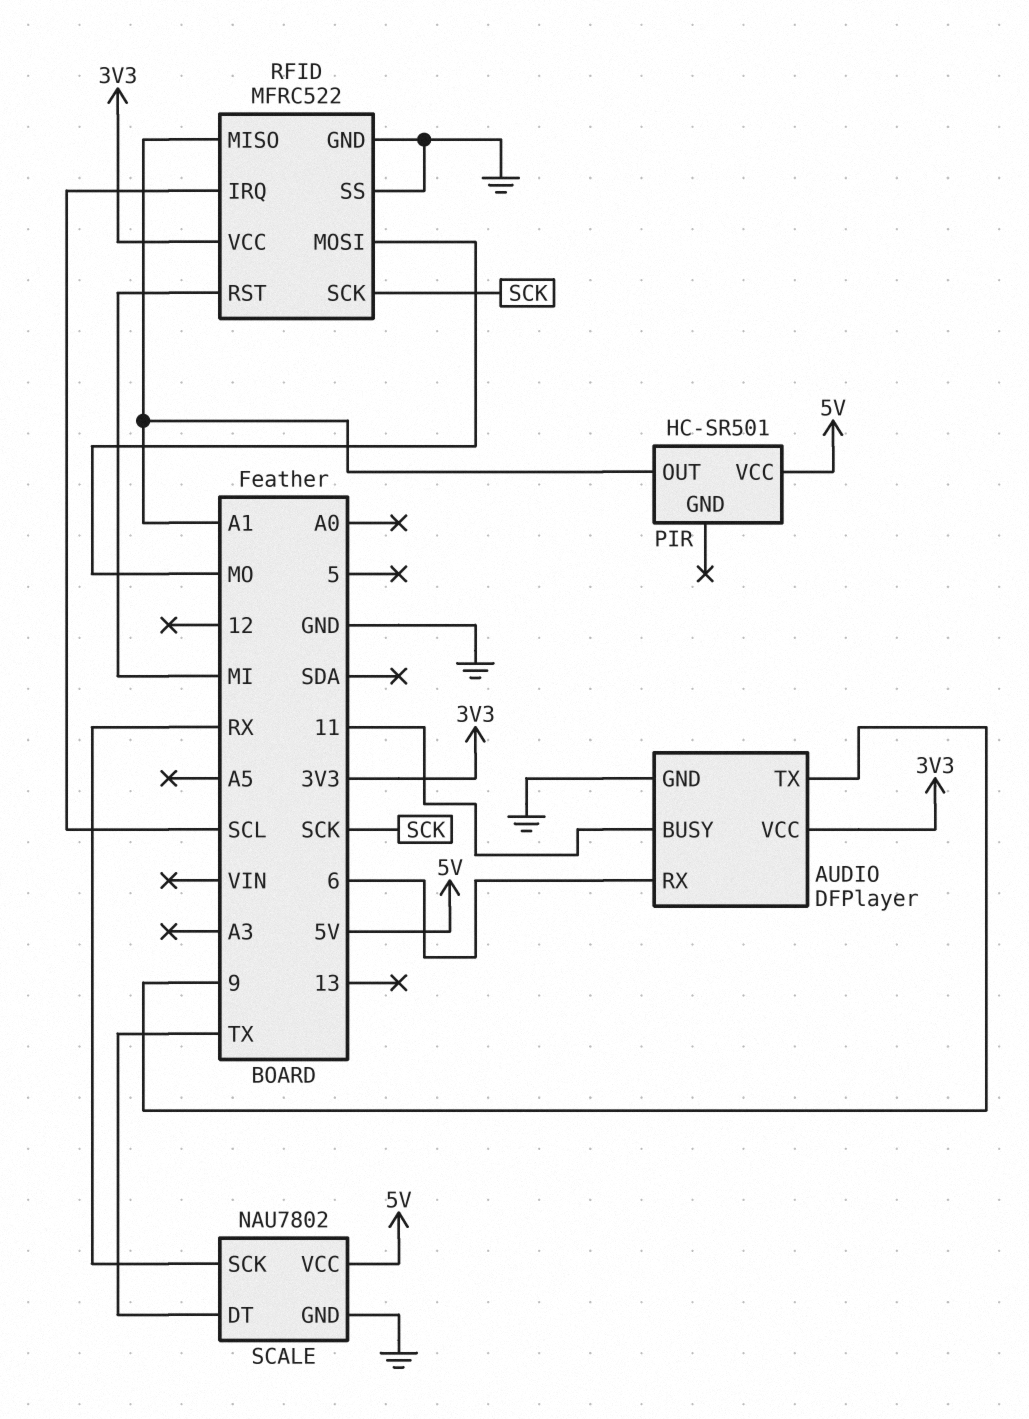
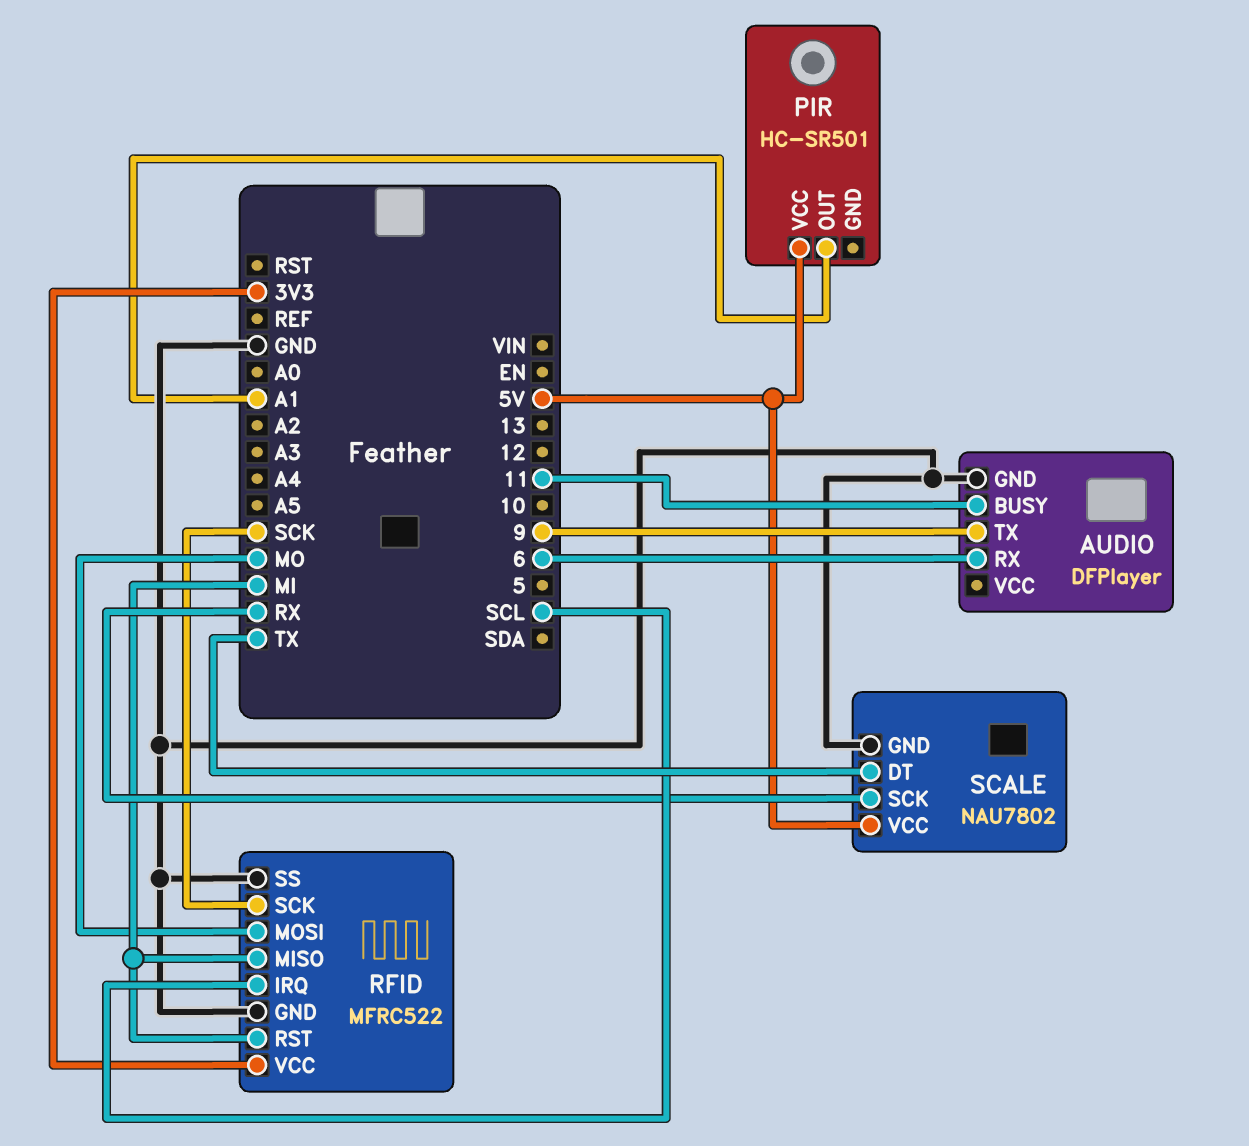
AUDIO pin VCC: 3V3 -> none
RFID pin MISO: A1 -> MI

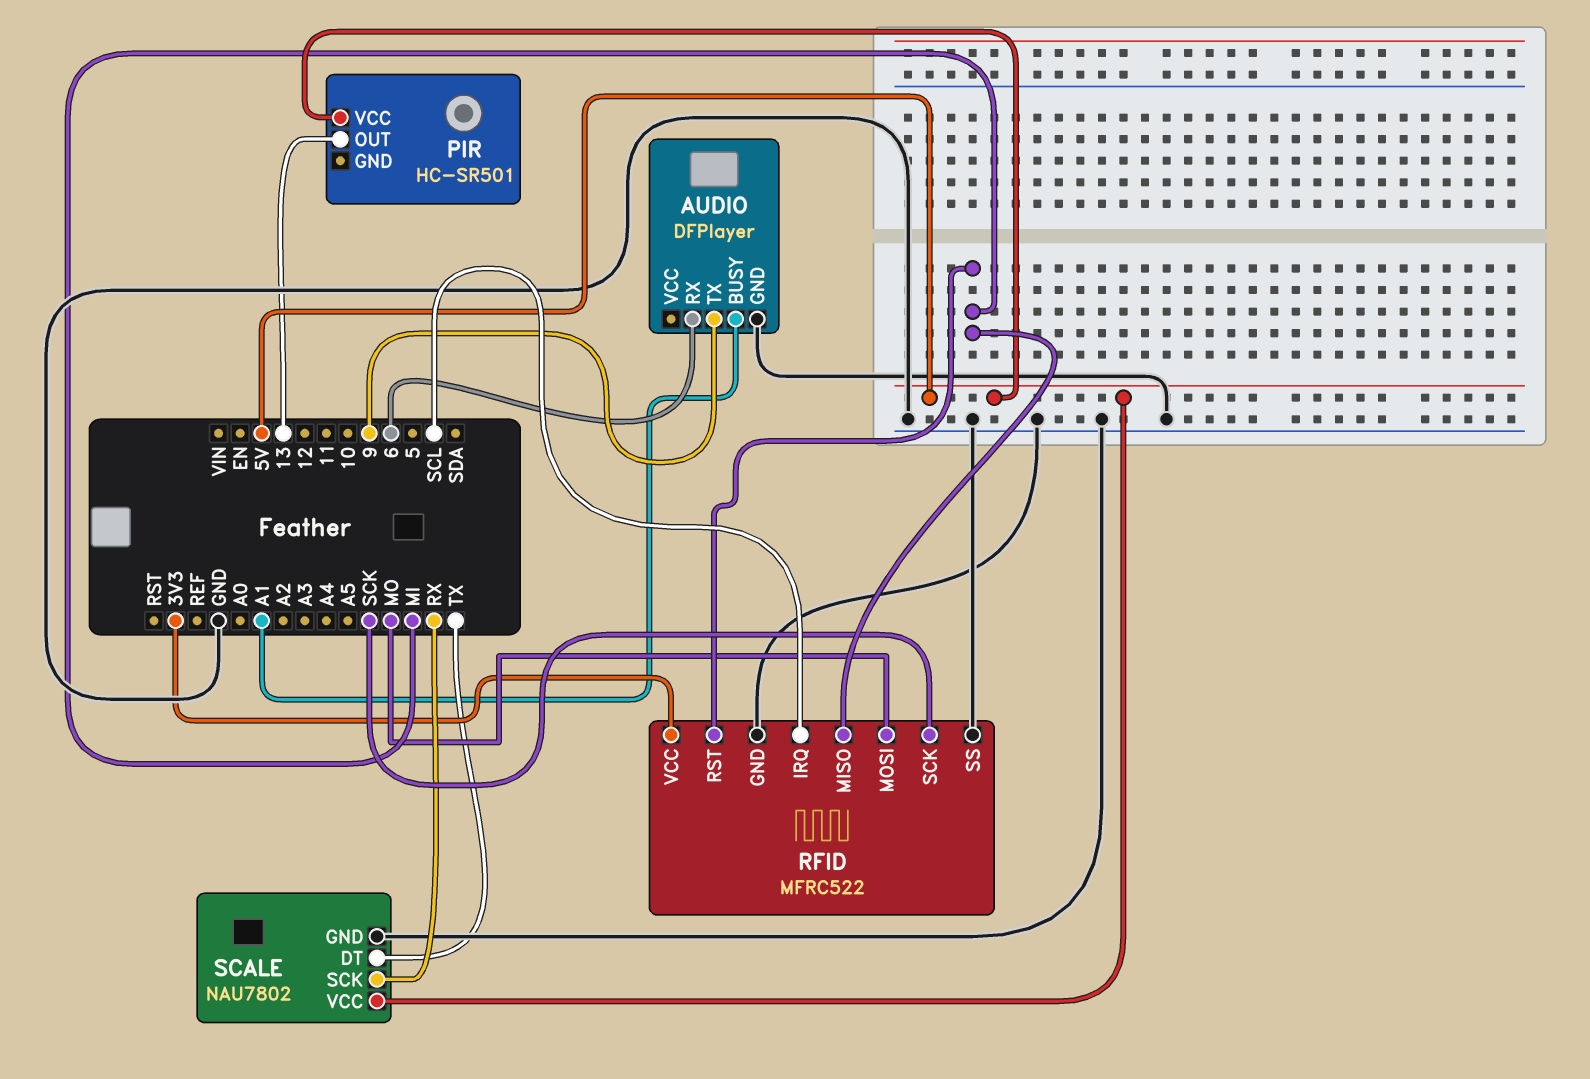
AUDIO pin BUSY: 11 -> A1
PIR pin OUT: A1 -> 13

